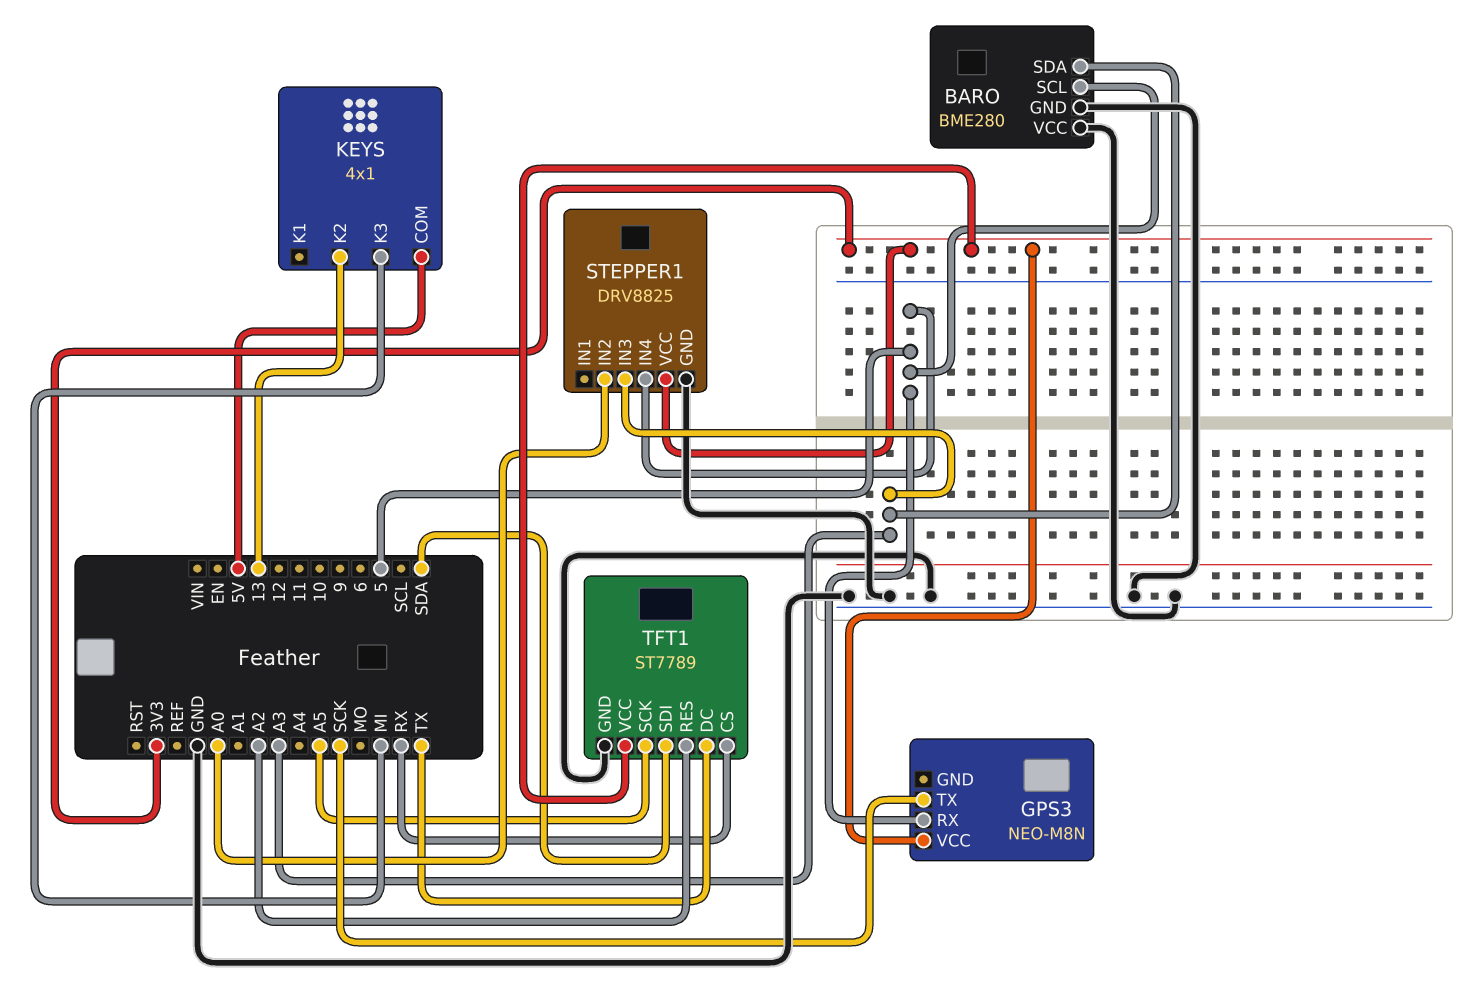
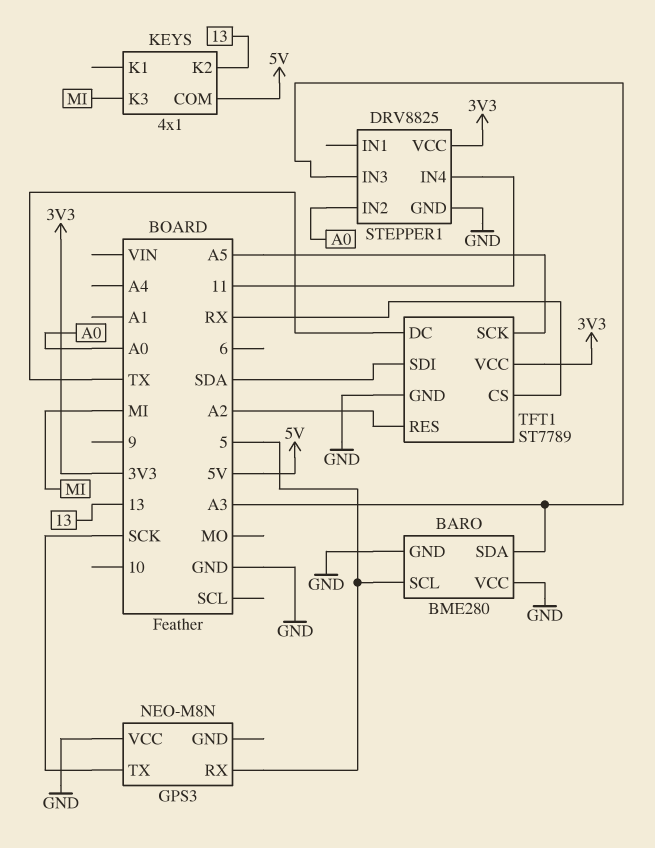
GPS3 pin VCC: 3V3 -> GND
STEPPER1 pin IN4: 5 -> 11

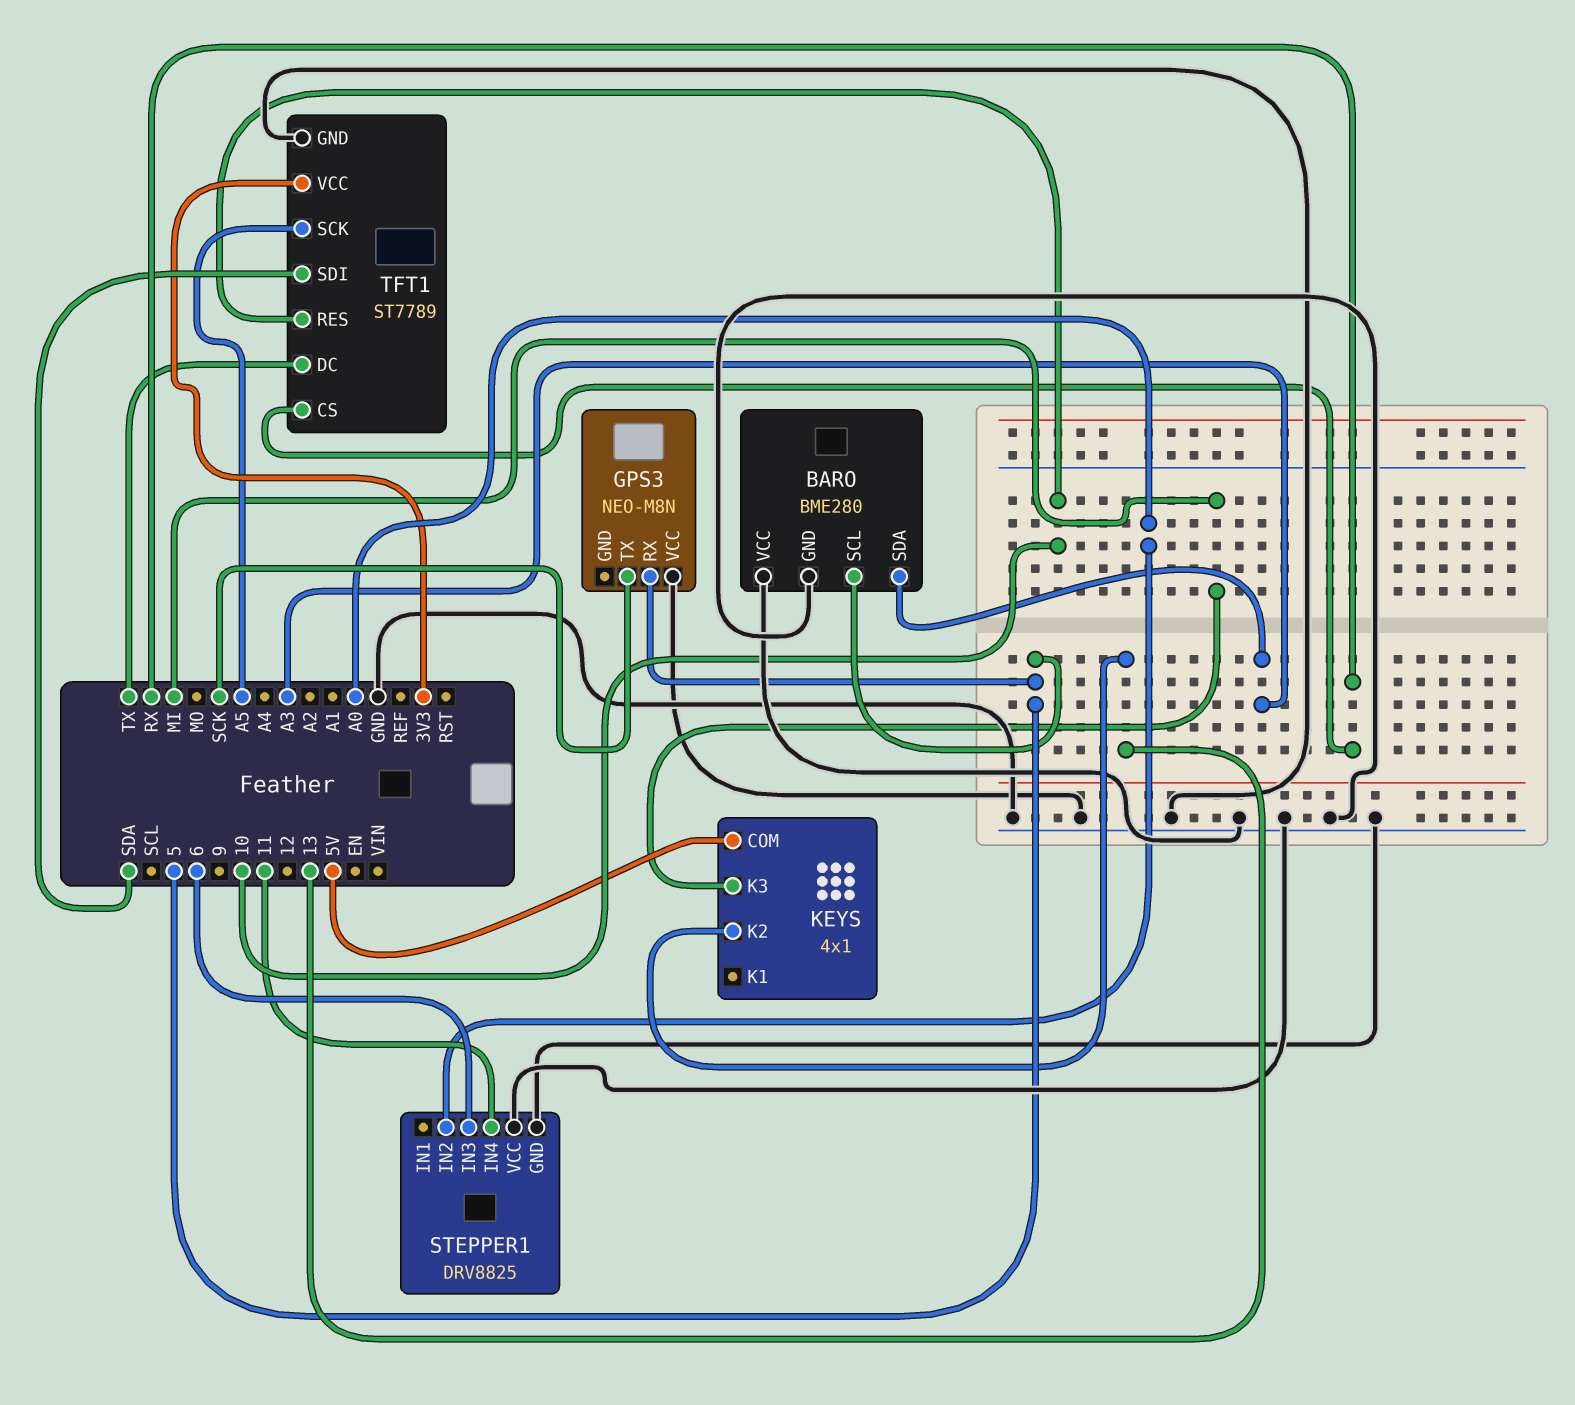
STEPPER1 pin IN3: A3 -> 6
STEPPER1 pin VCC: 3V3 -> GND
TFT1 pin RES: A2 -> 10

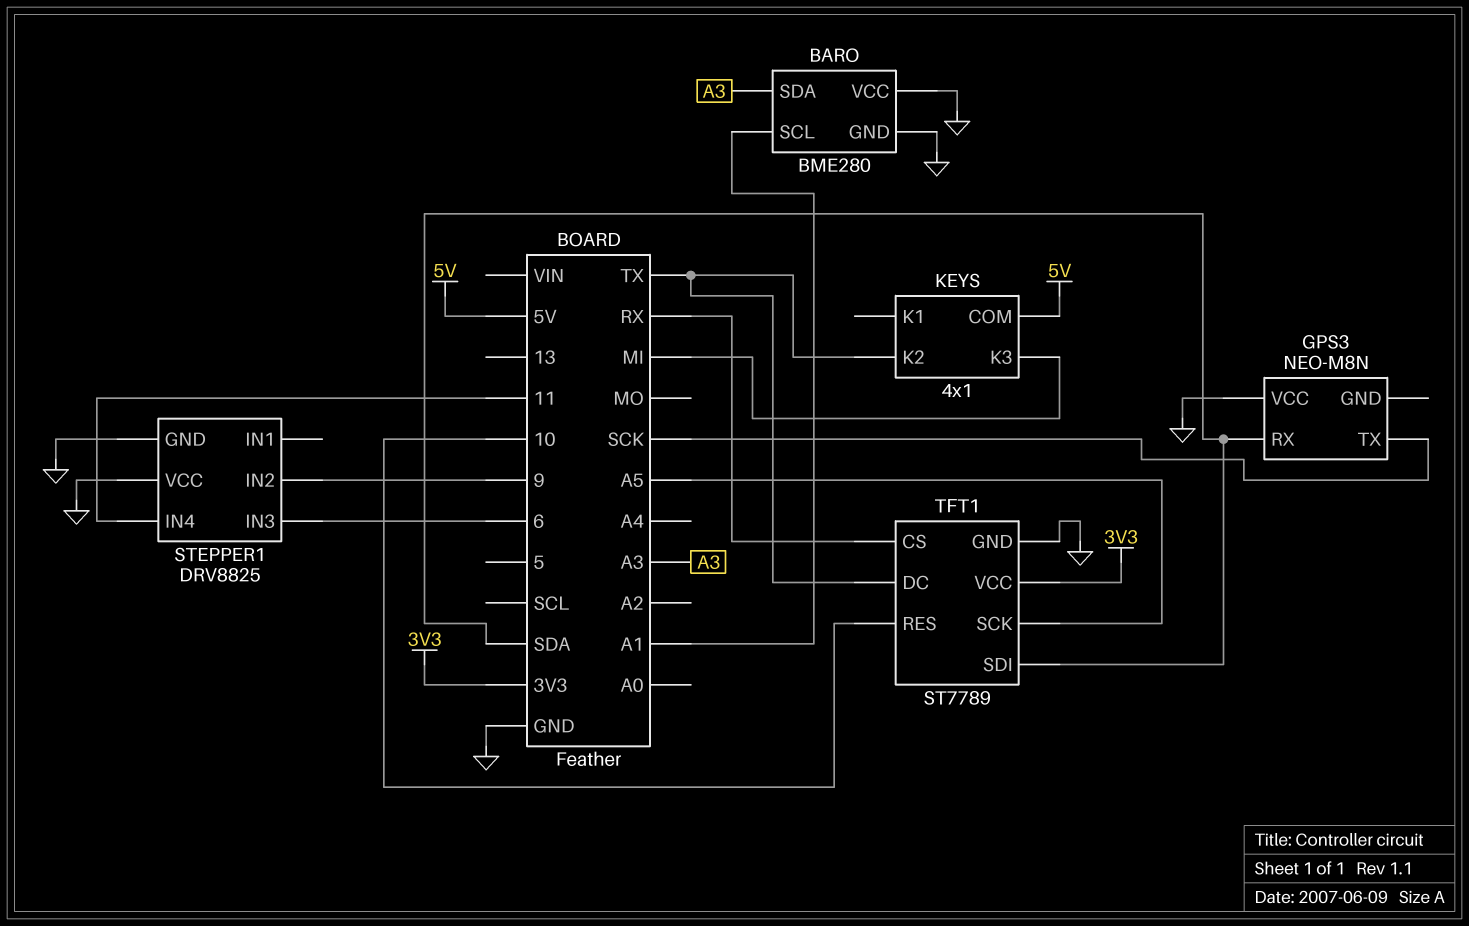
BARO pin SCL: 5 -> A1
GPS3 pin RX: 5 -> SDA
KEYS pin K2: 13 -> TX
STEPPER1 pin IN2: A0 -> 9

